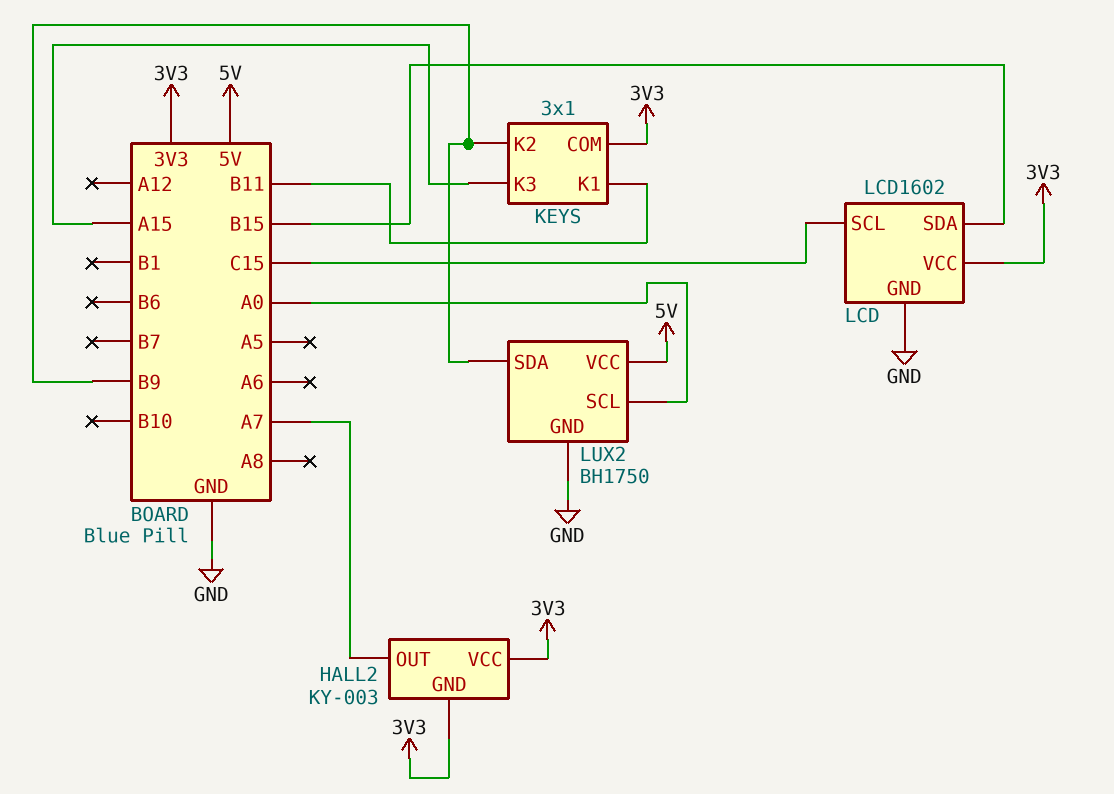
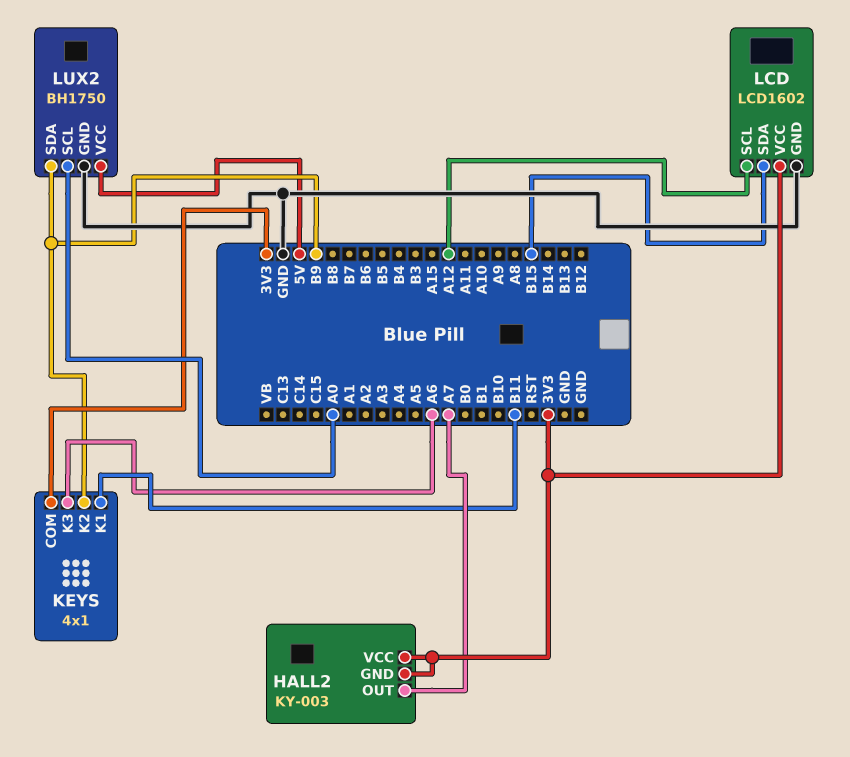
KEYS: 3x1 -> 4x1
KEYS pin K3: A15 -> A6
LCD pin SCL: C15 -> A12

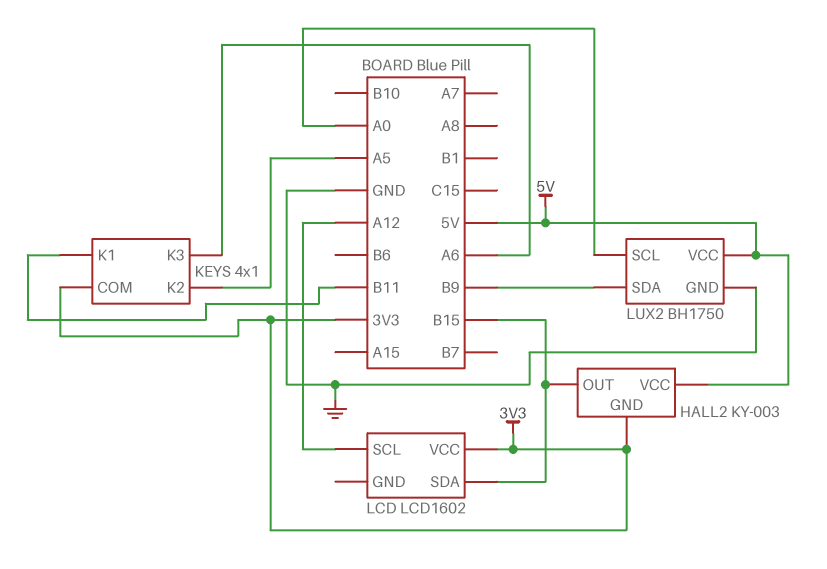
HALL2 pin OUT: A7 -> B15
HALL2 pin VCC: 3V3 -> 5V
KEYS pin K2: B9 -> A5
LCD pin GND: GND -> none

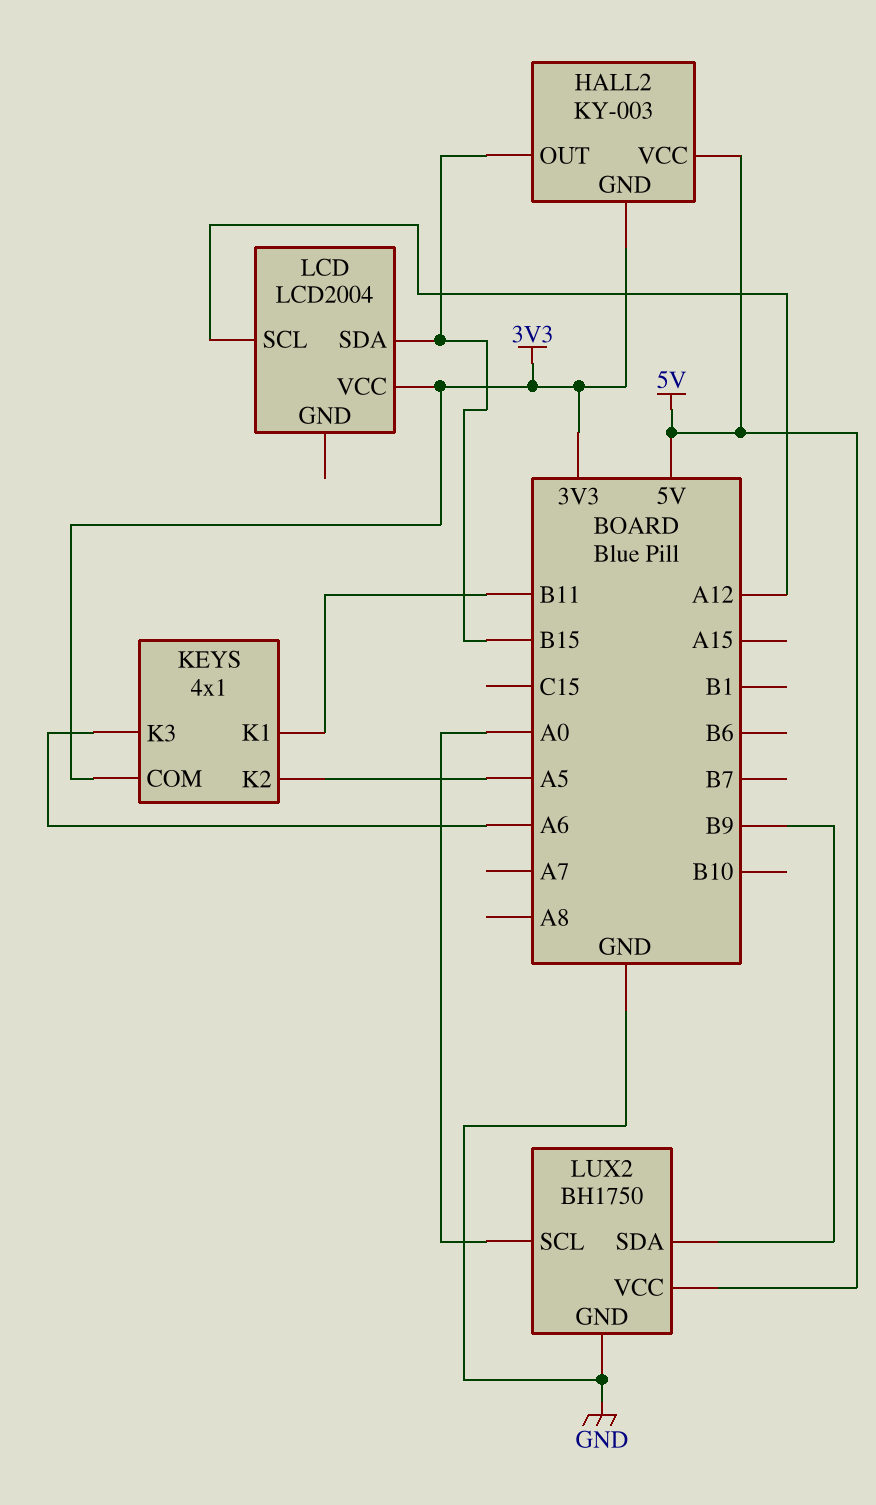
LCD: LCD1602 -> LCD2004

